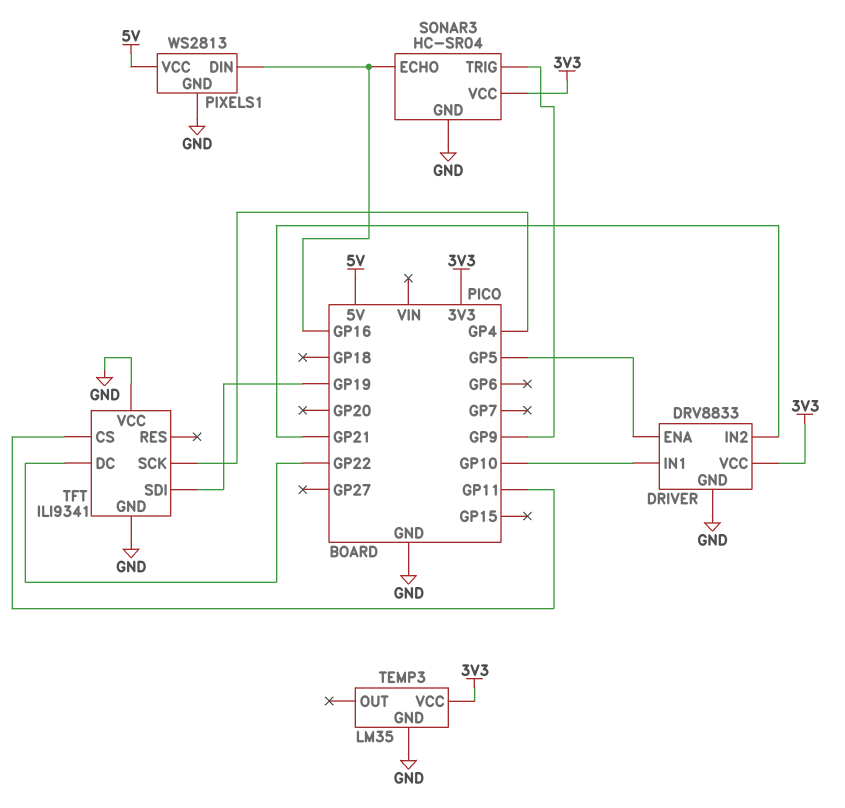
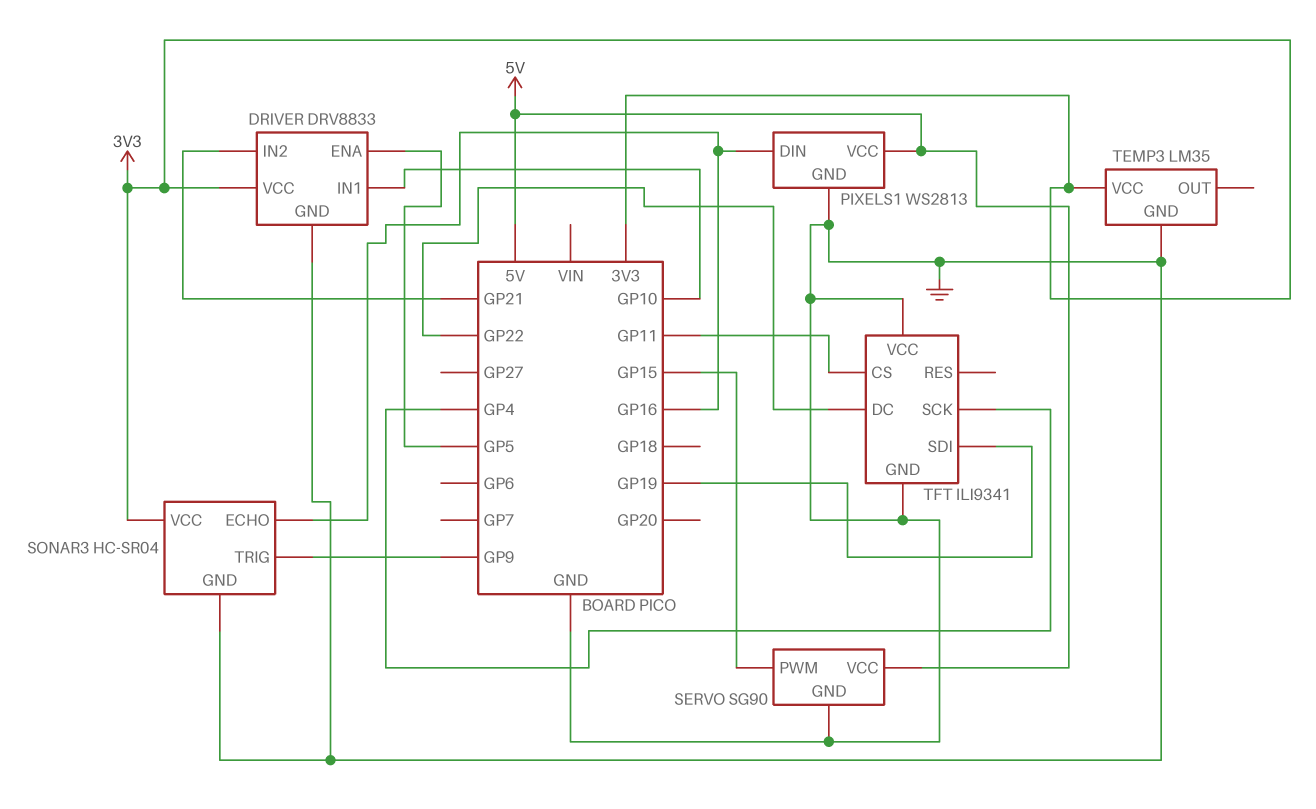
SERVO: none -> SG90
SERVO pin GND: none -> GND
SERVO pin PWM: none -> GP15
SERVO pin VCC: none -> 5V

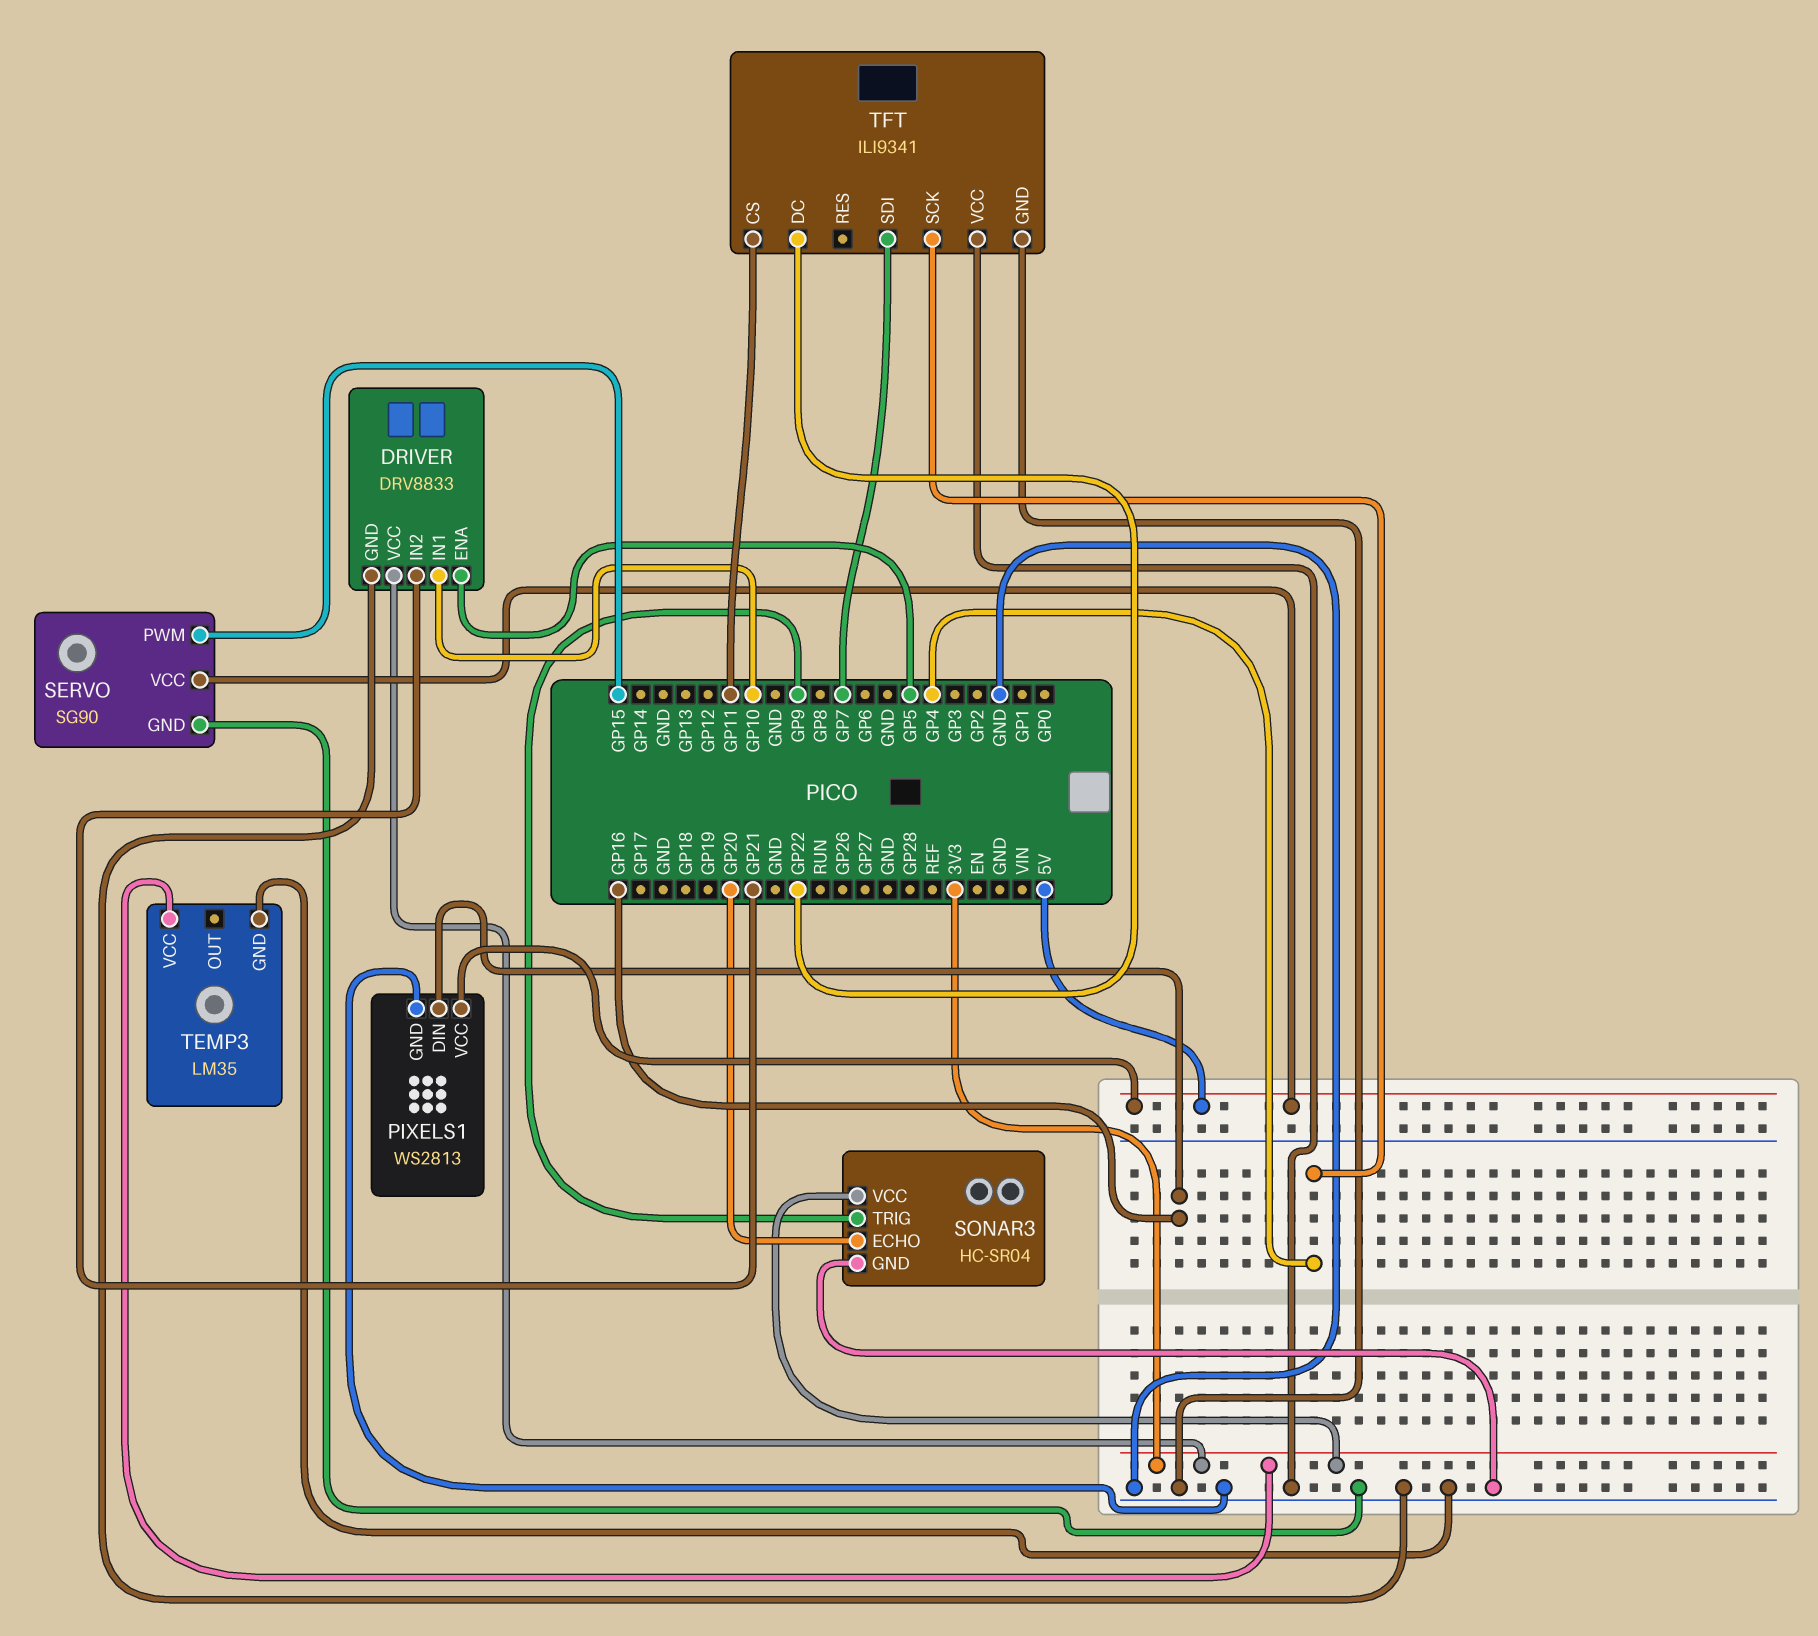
SONAR3 pin ECHO: GP16 -> GP20
TFT pin SDI: GP19 -> GP7

